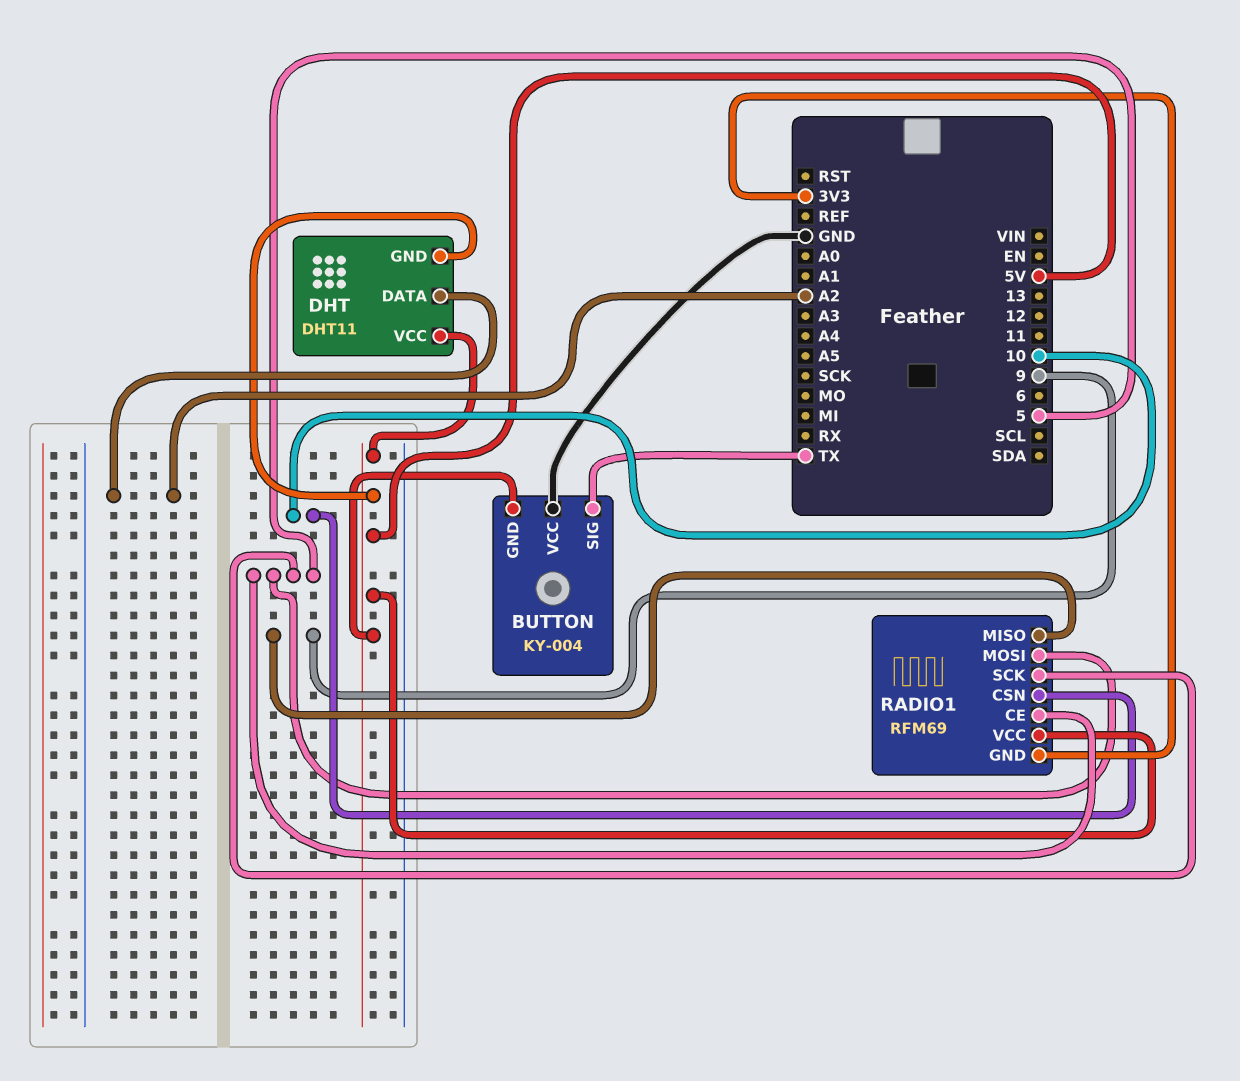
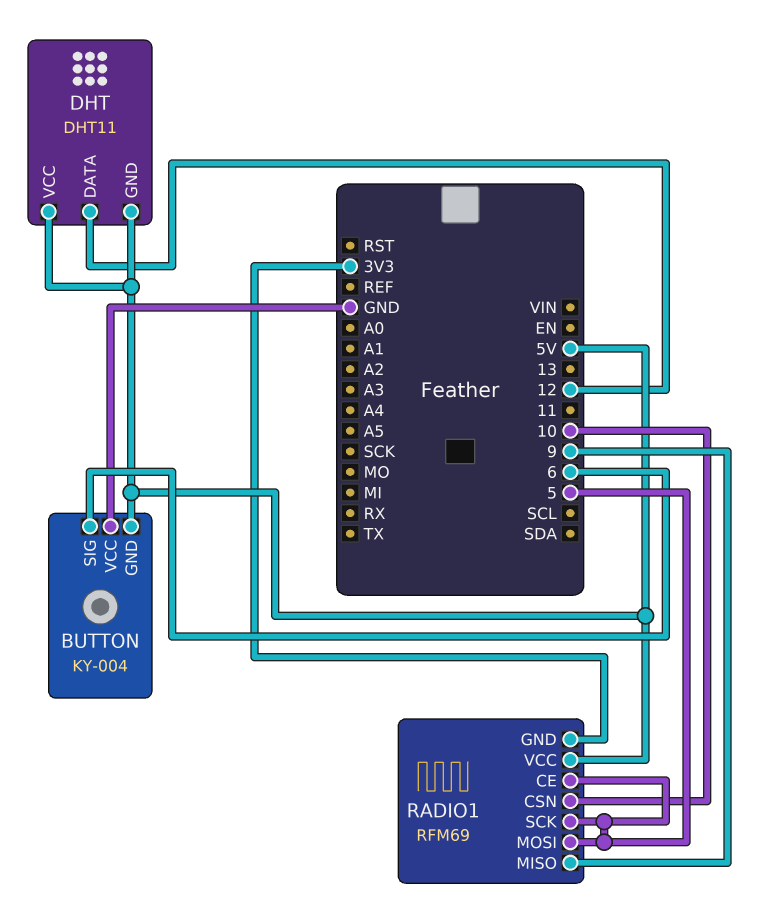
BUTTON pin SIG: TX -> 6
DHT pin DATA: A2 -> 12

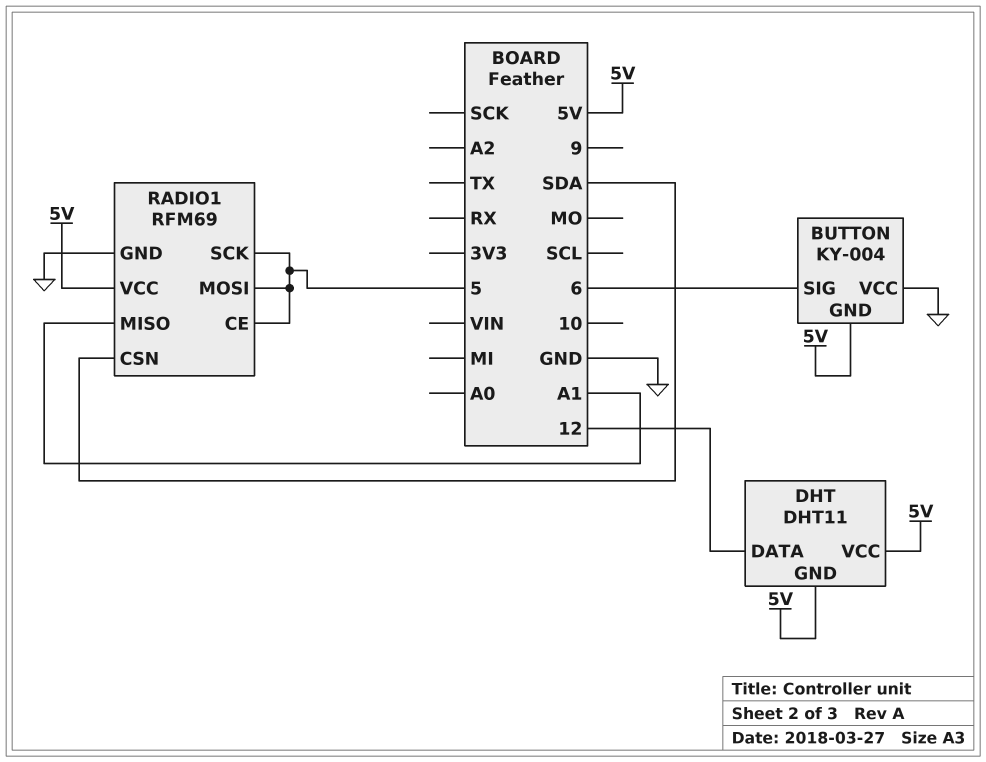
RADIO1 pin CSN: 10 -> SDA
RADIO1 pin GND: 3V3 -> GND
RADIO1 pin MISO: 9 -> A1

